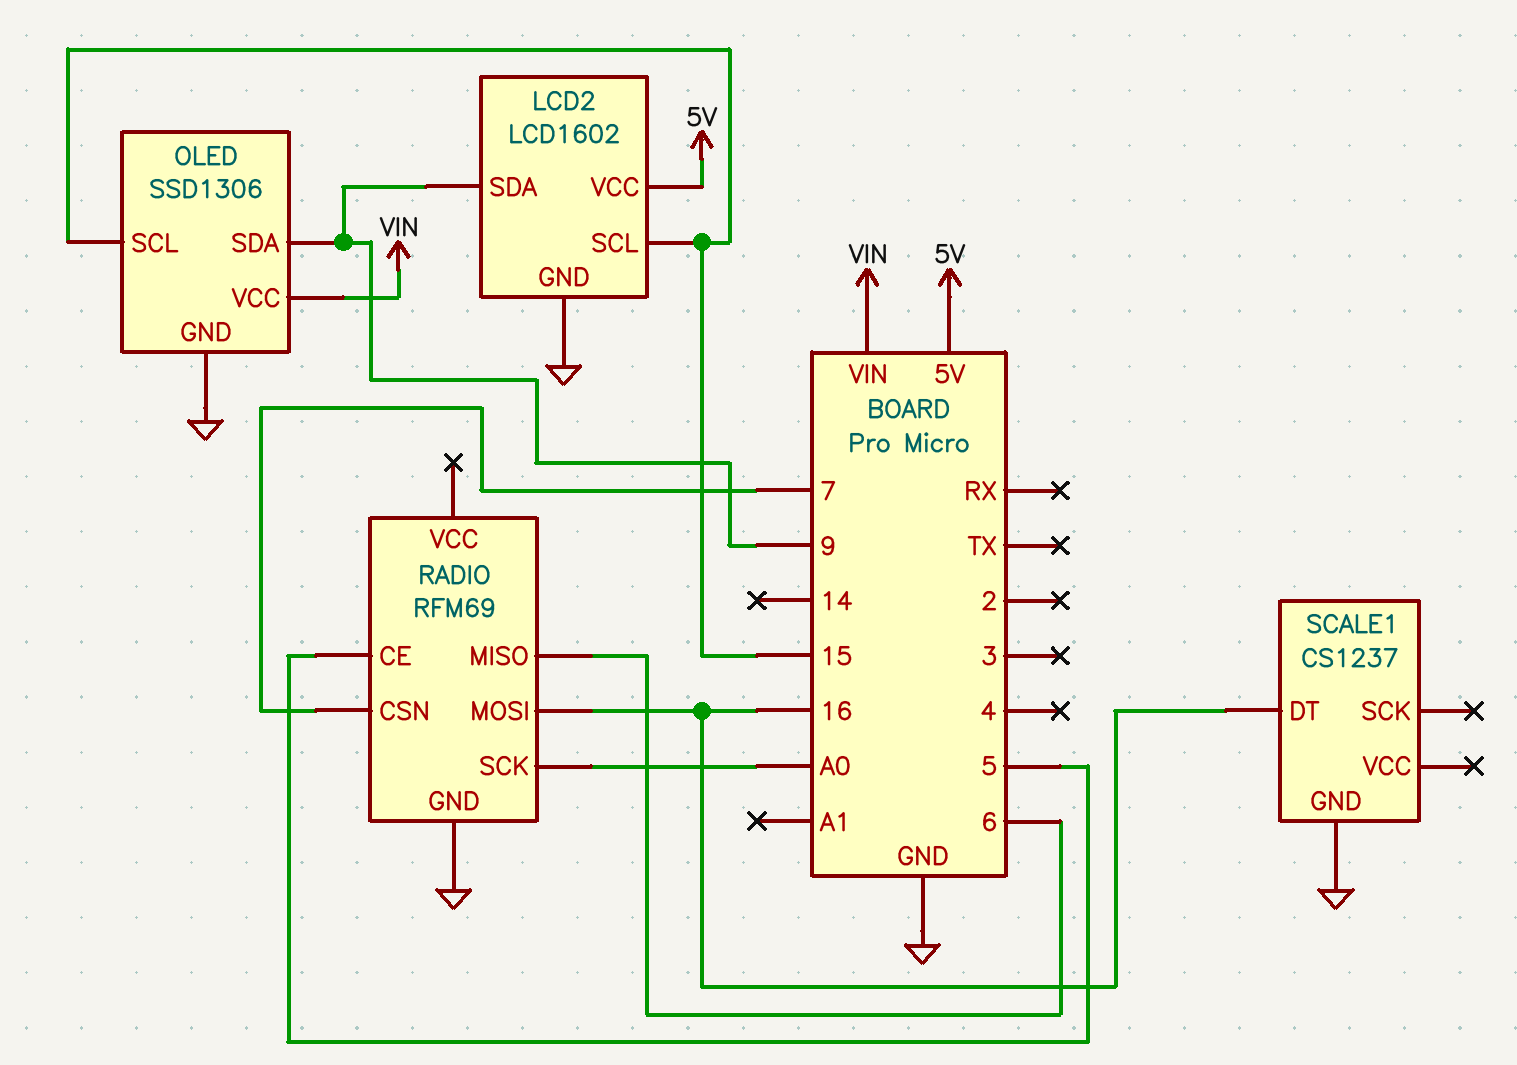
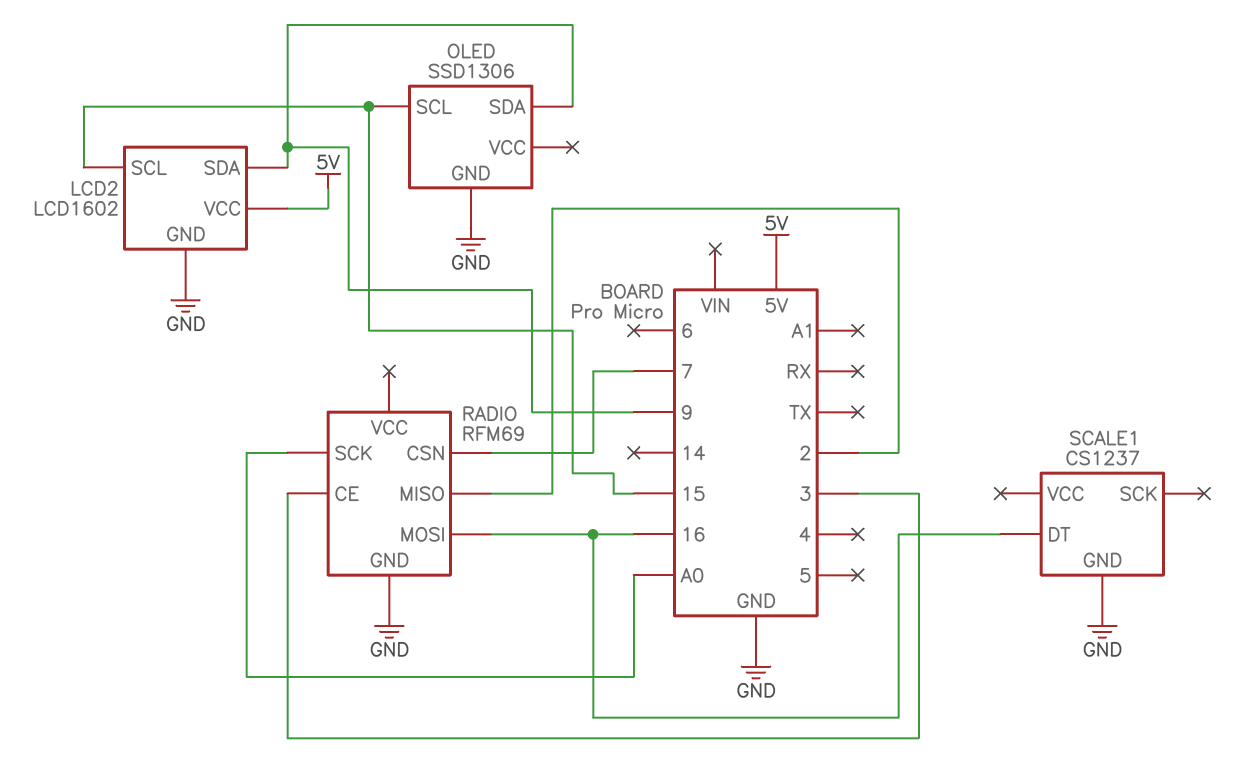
OLED pin VCC: VIN -> none
RADIO pin CE: 5 -> 3
RADIO pin MISO: 6 -> 2

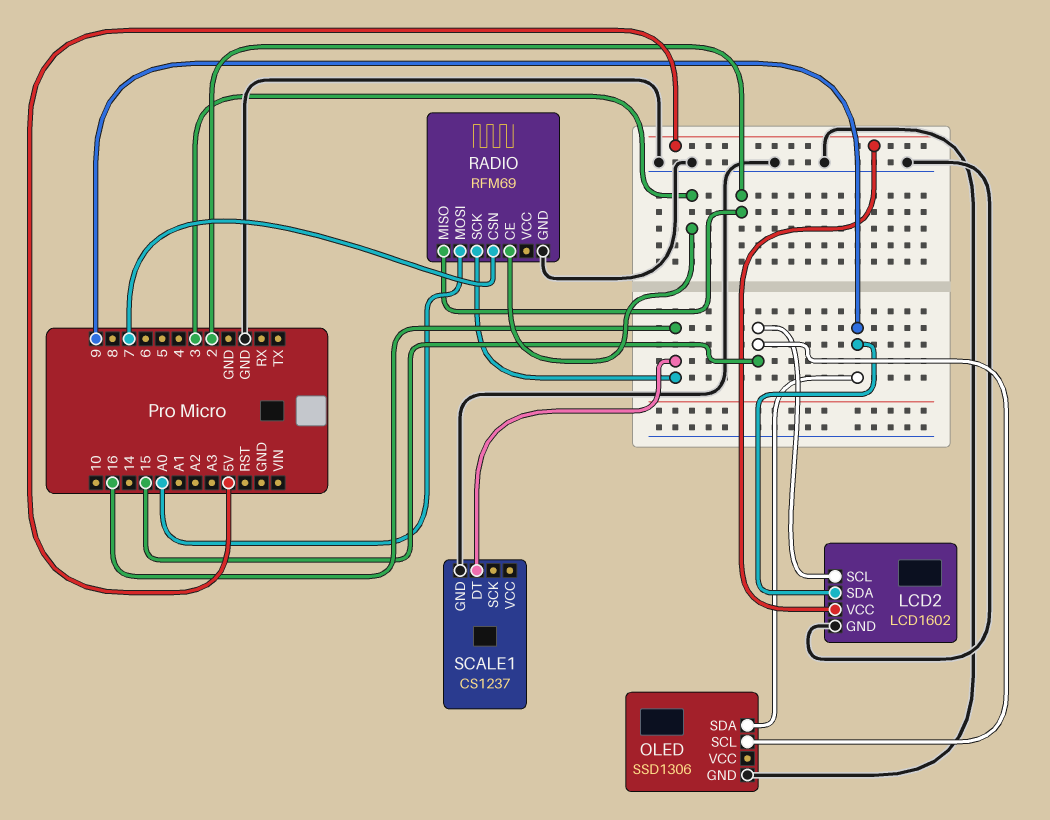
RADIO pin MOSI: 16 -> A0
RADIO pin SCK: A0 -> 16

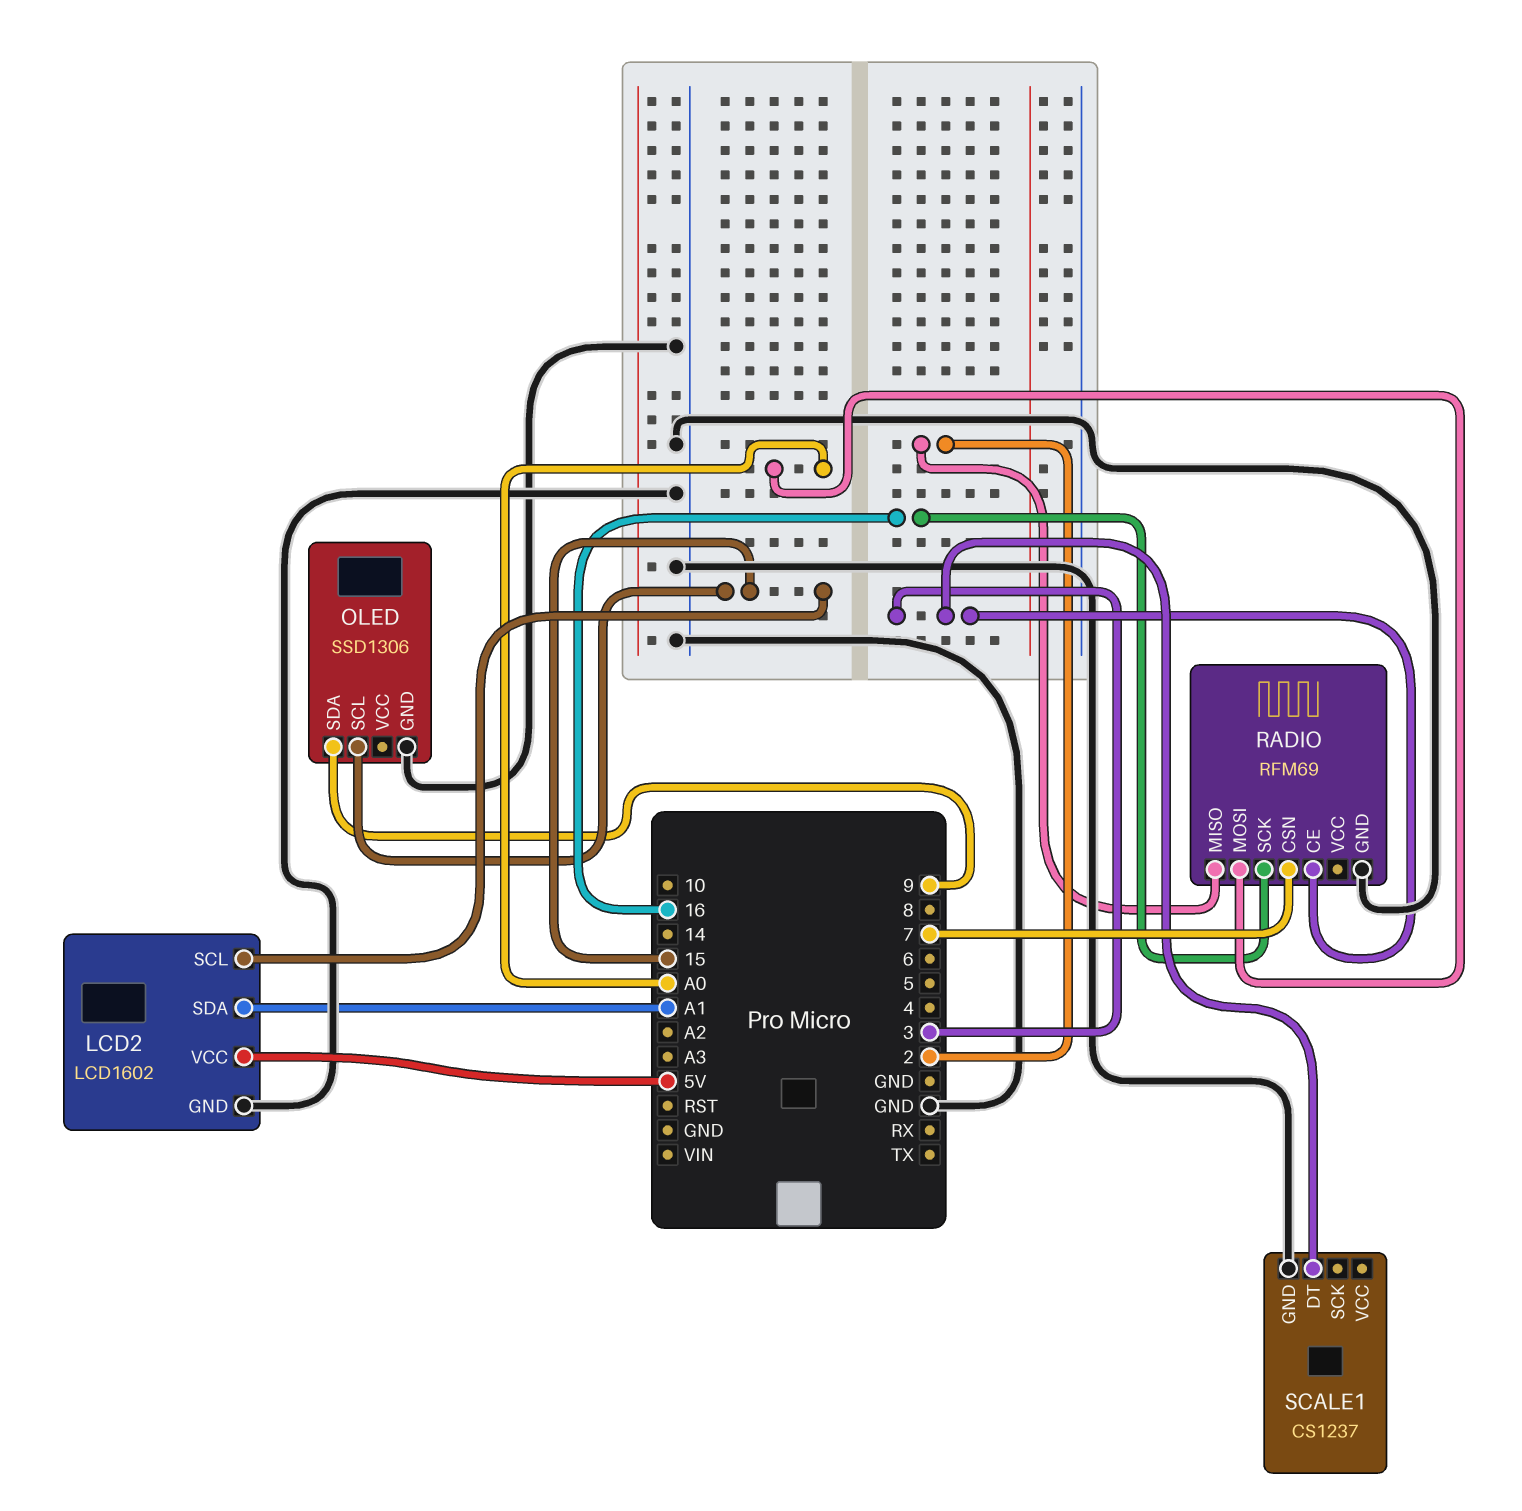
LCD2 pin SDA: 9 -> A1
SCALE1 pin DT: 16 -> 3

